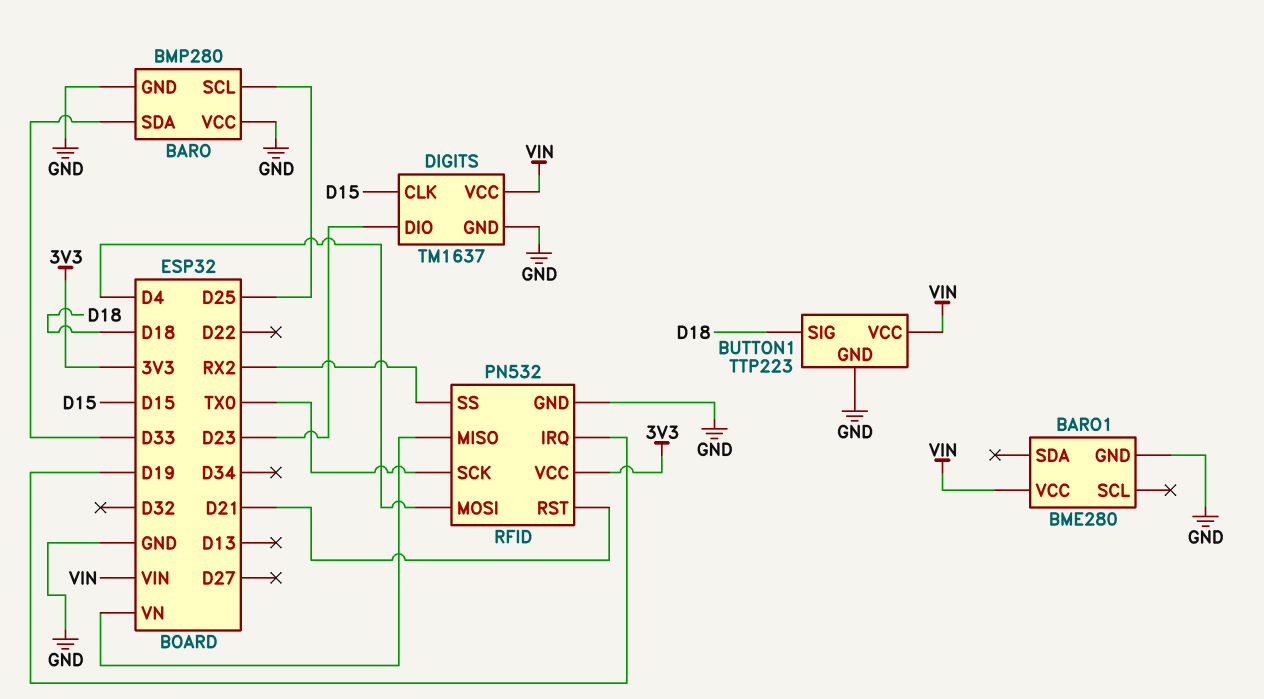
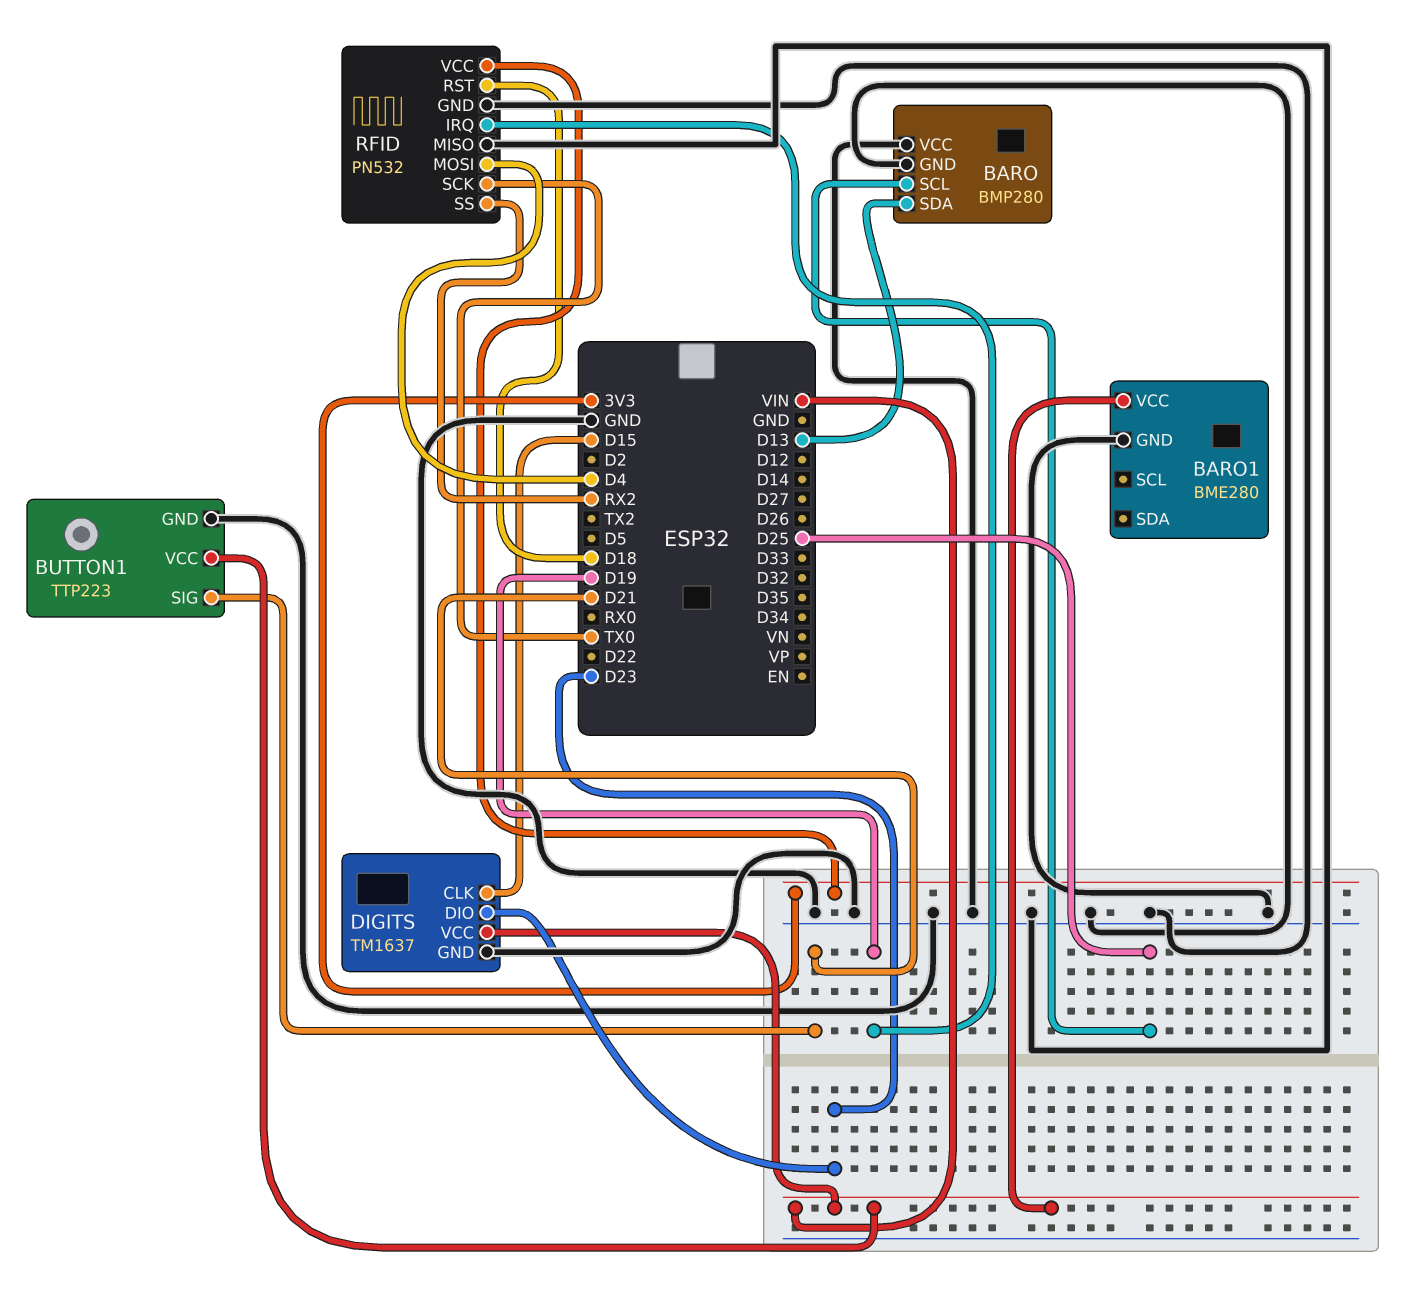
BARO pin SDA: D33 -> D13
BUTTON1 pin SIG: D18 -> D21
RFID pin MISO: VN -> GND
RFID pin RST: D21 -> D18

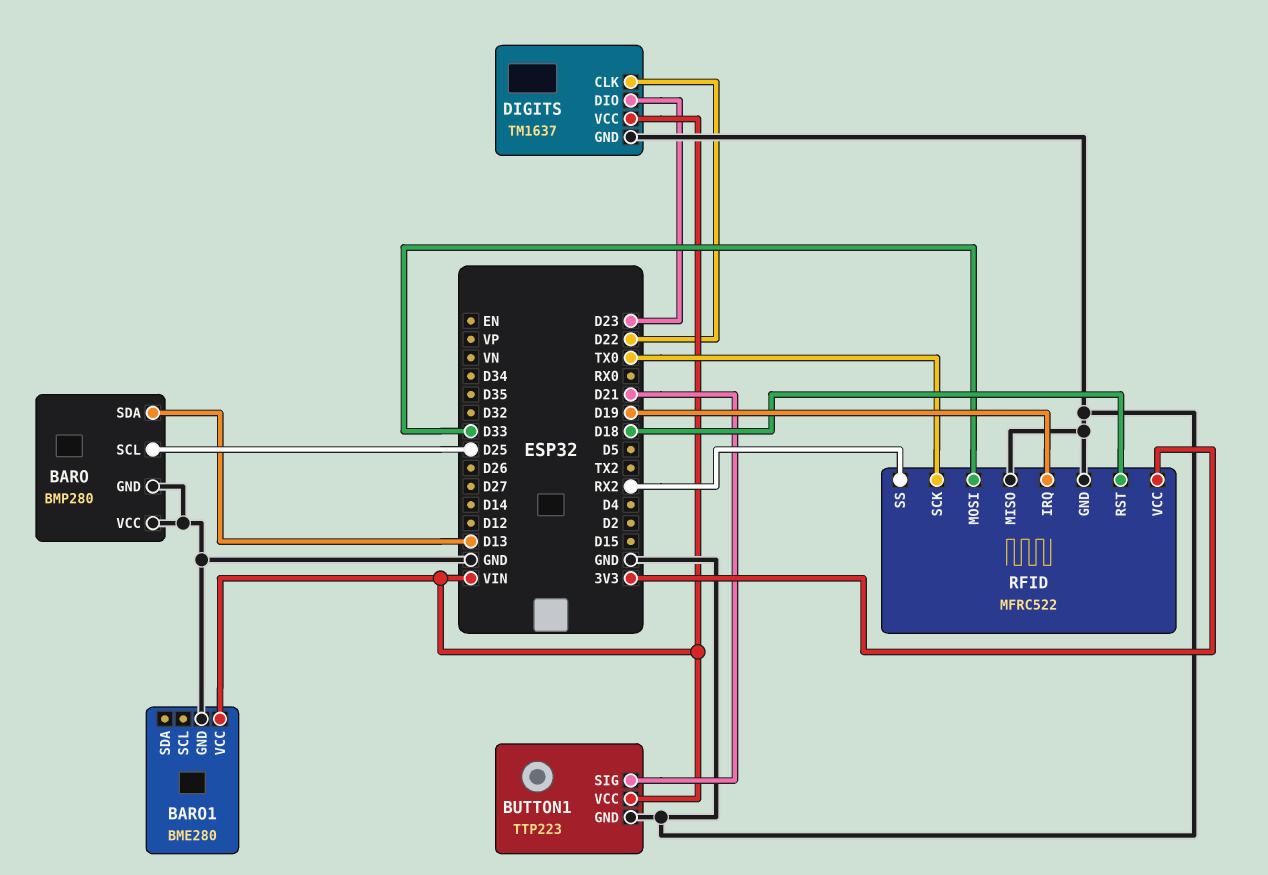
DIGITS pin CLK: D15 -> D22
RFID: PN532 -> MFRC522
RFID pin MOSI: D4 -> D33

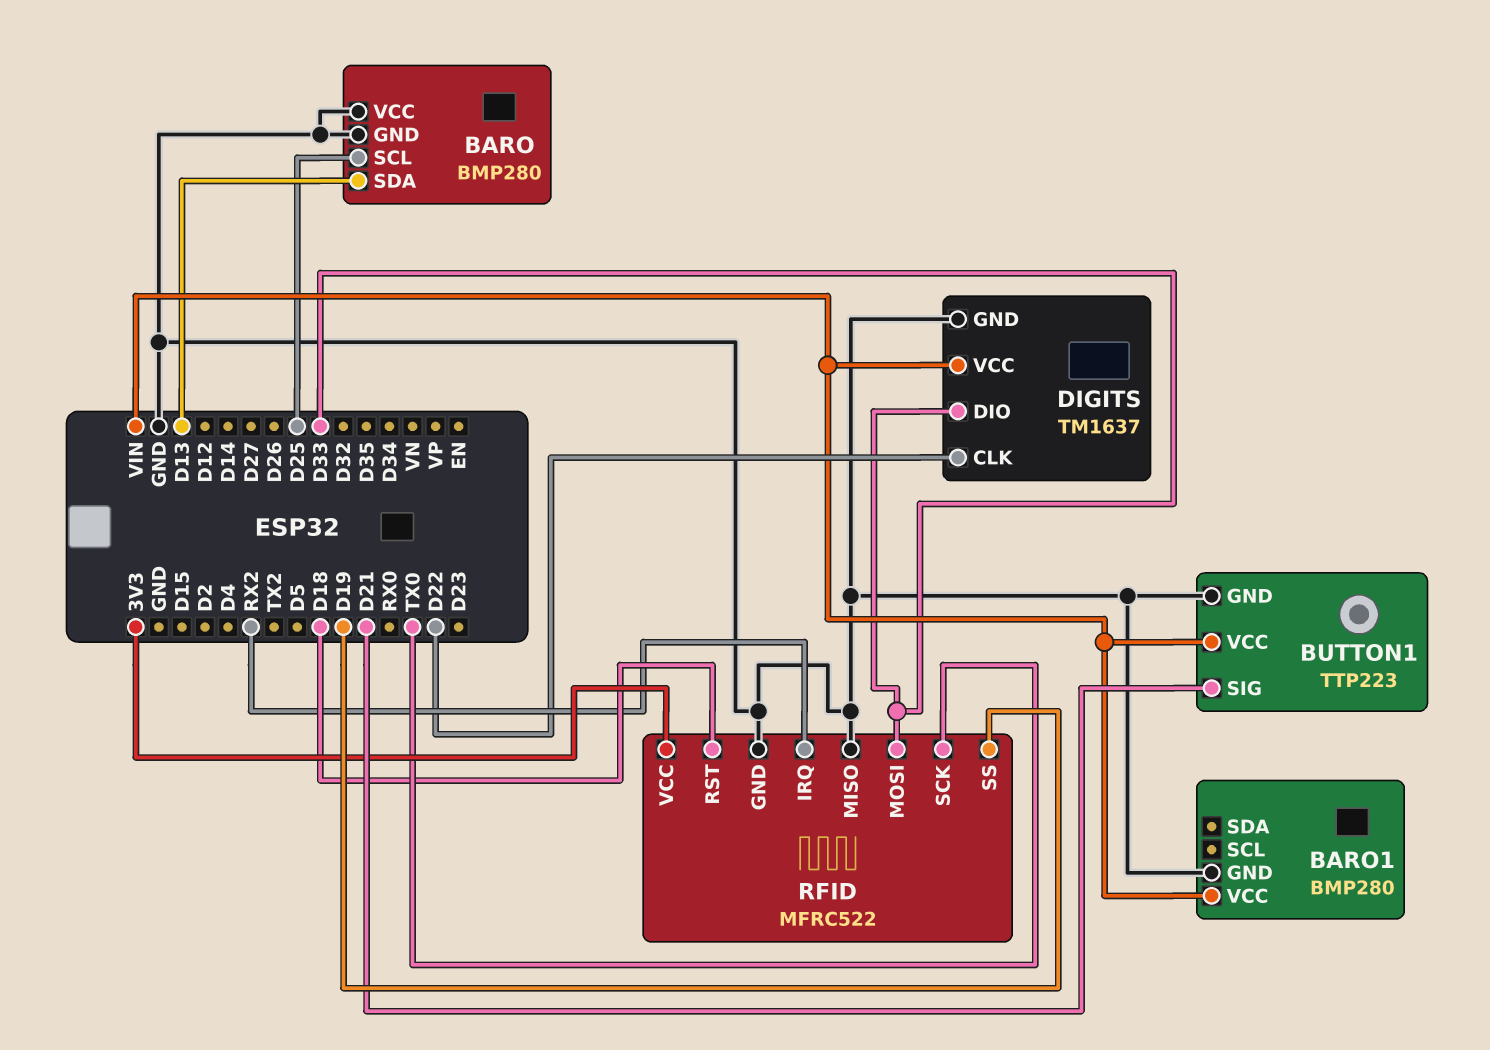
BARO1: BME280 -> BMP280
DIGITS pin DIO: D23 -> D33
RFID pin IRQ: D19 -> RX2
RFID pin SS: RX2 -> D19

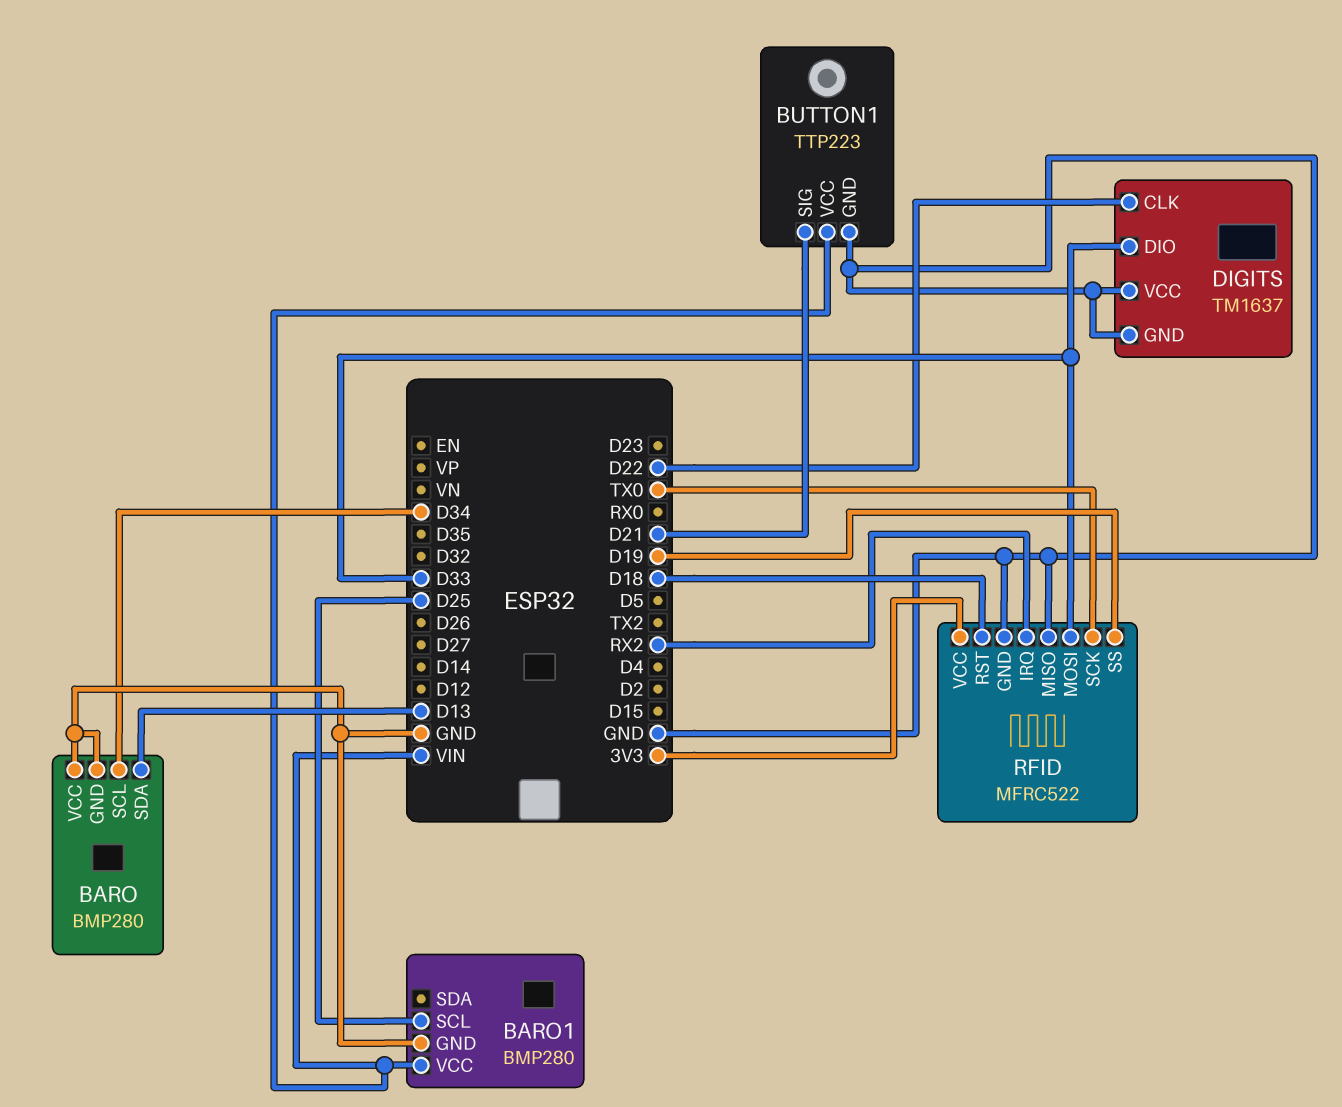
BARO pin SCL: D25 -> D34
BARO1 pin SCL: none -> D25
DIGITS pin VCC: VIN -> GND

